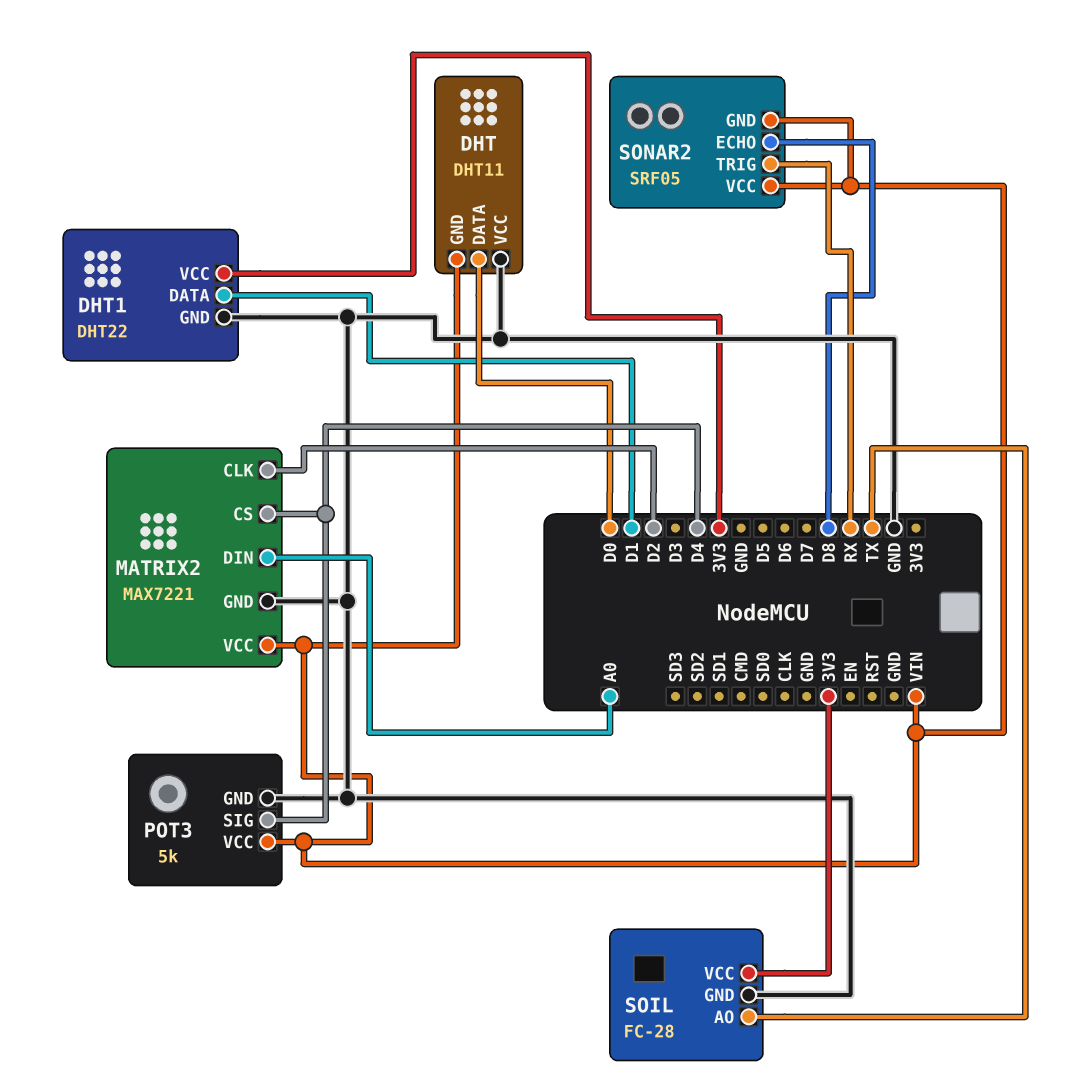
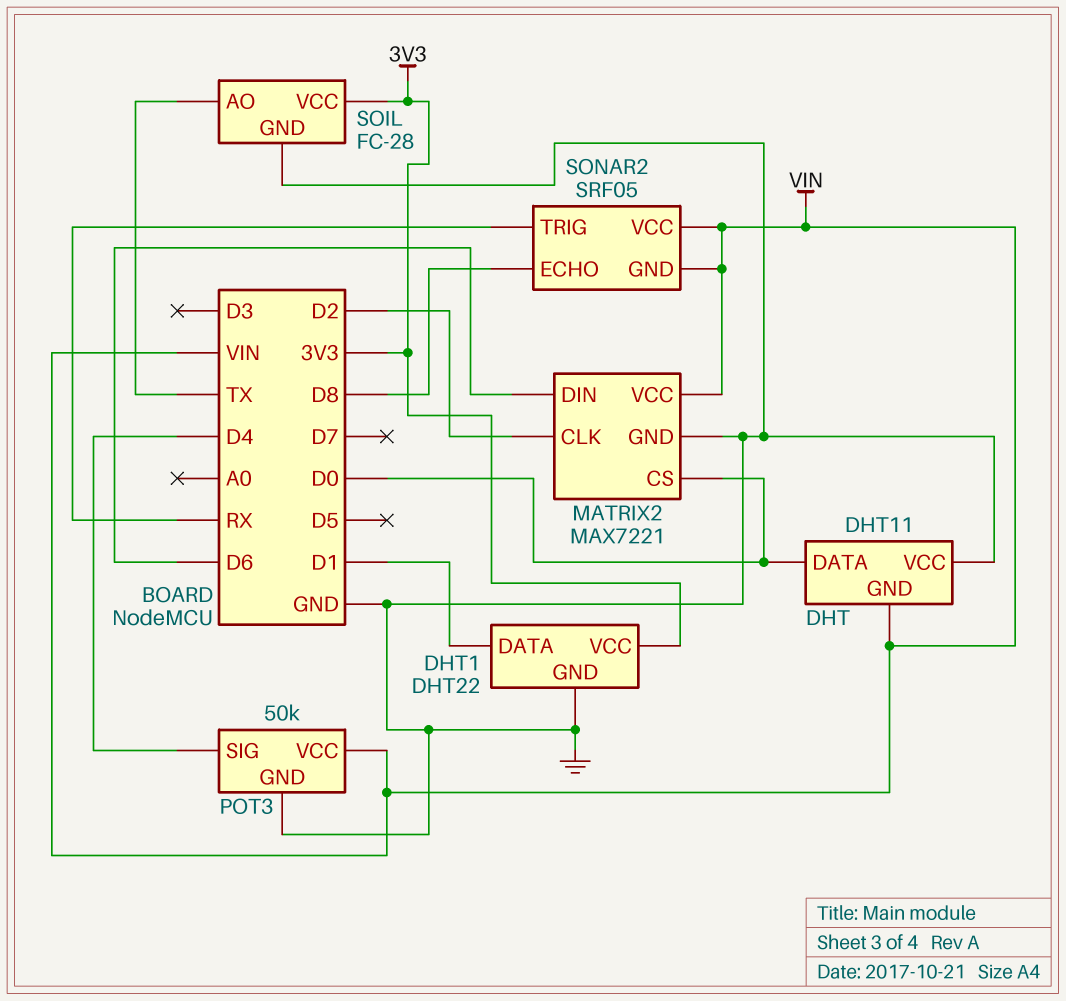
MATRIX2 pin CS: D4 -> D0
MATRIX2 pin DIN: A0 -> D6
POT3: 5k -> 50k

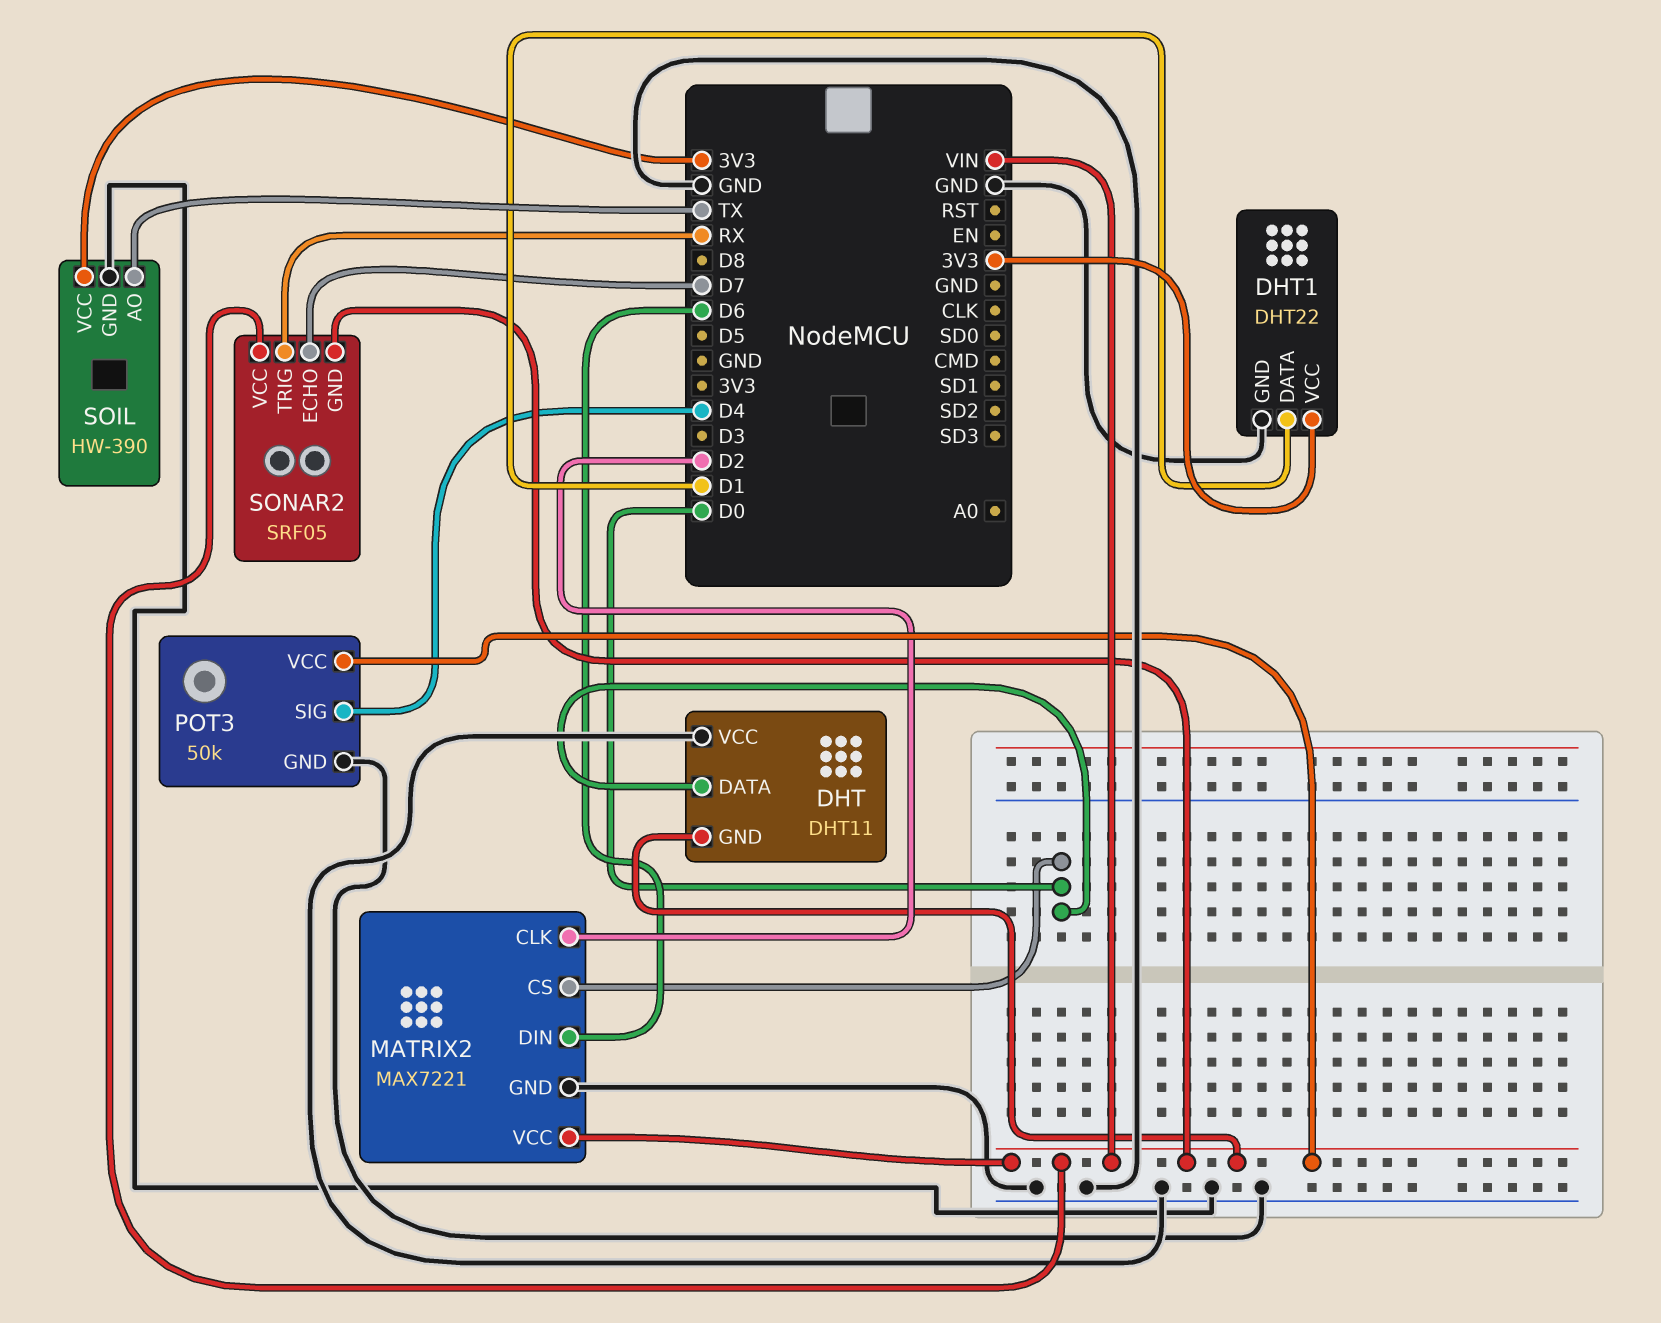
SOIL: FC-28 -> HW-390
SONAR2 pin ECHO: D8 -> D7

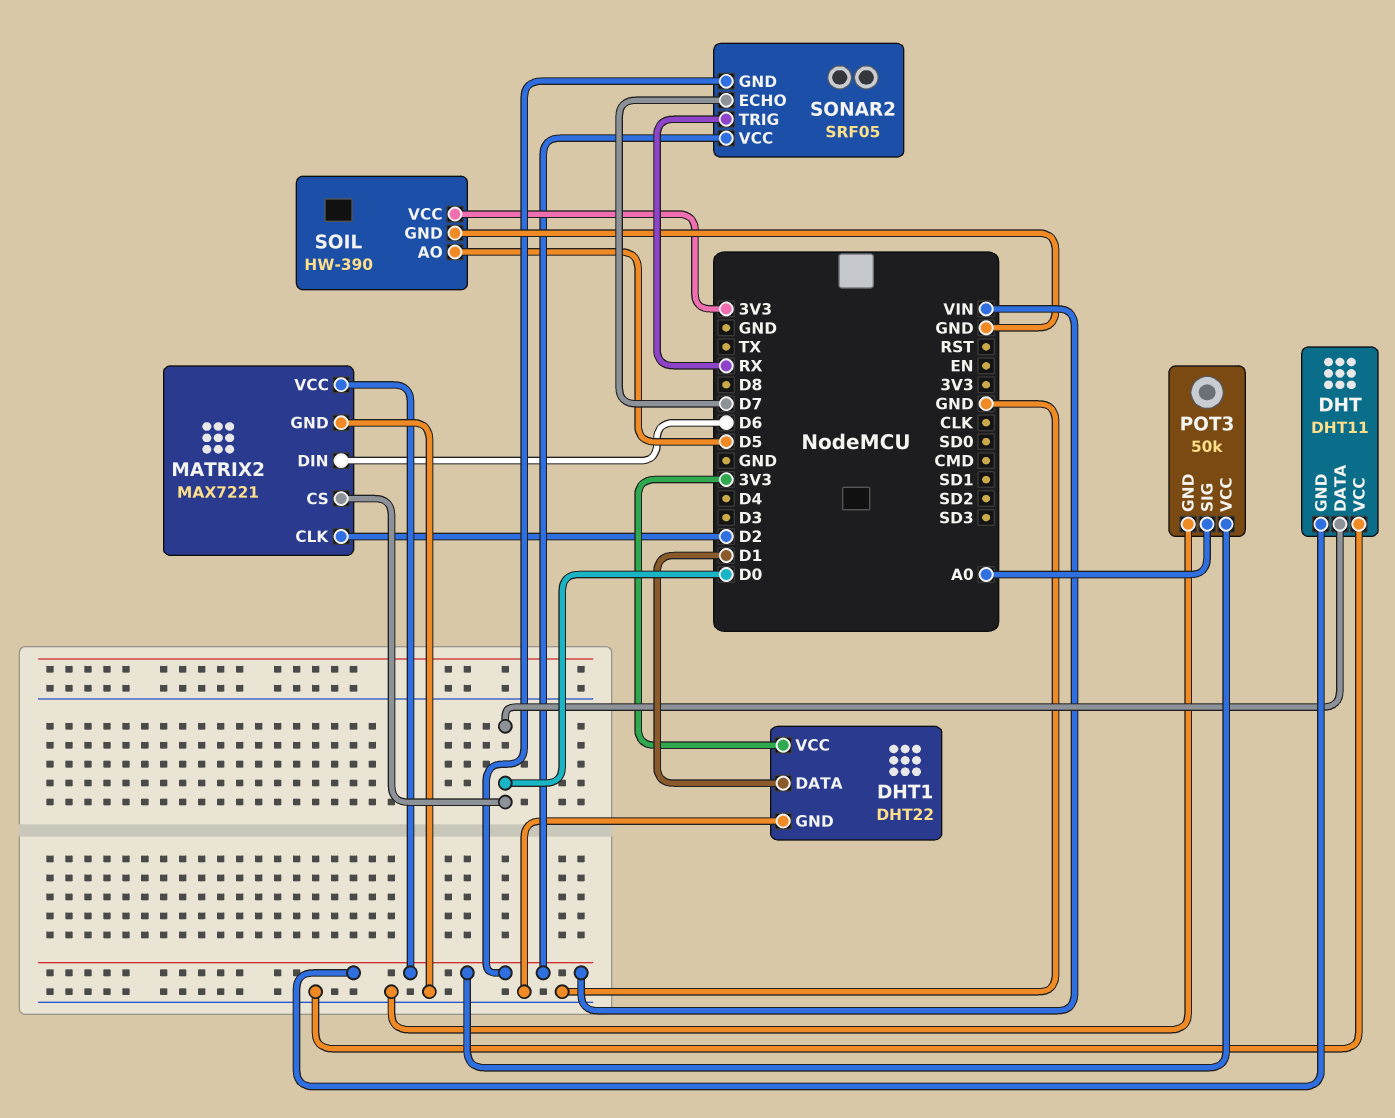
POT3 pin SIG: D4 -> A0
SOIL pin AO: TX -> D5

